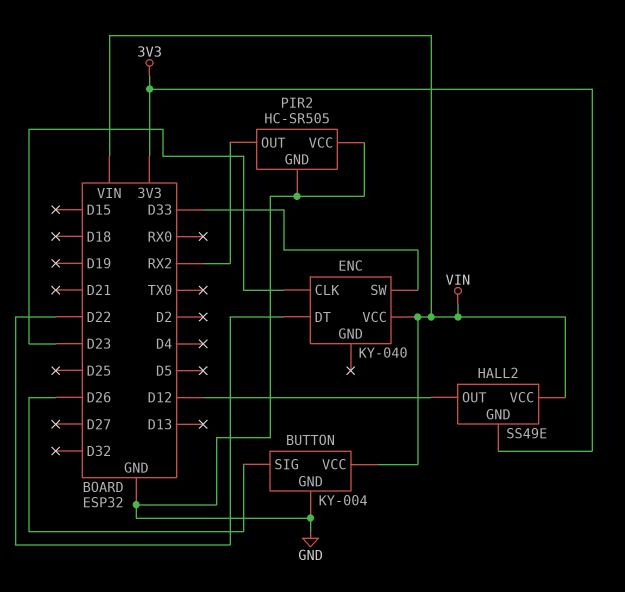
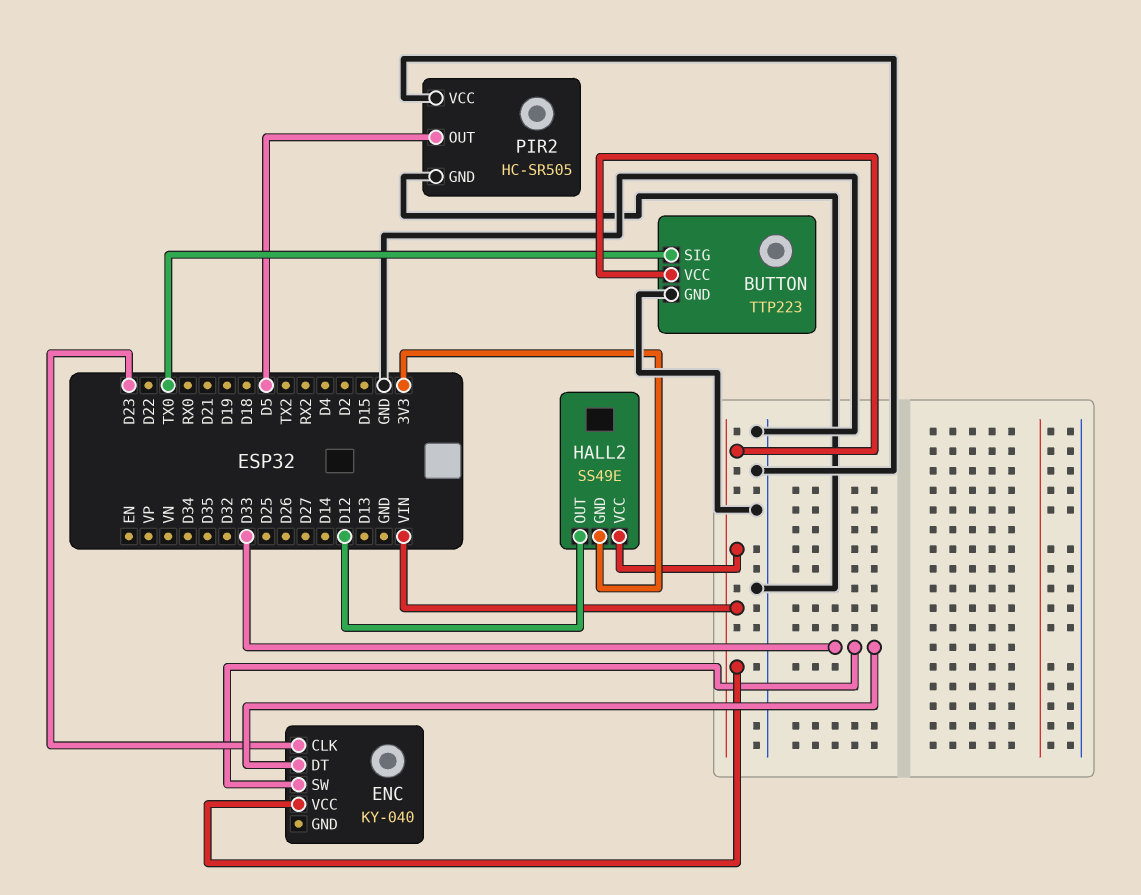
BUTTON: KY-004 -> TTP223
BUTTON pin SIG: D26 -> TX0
ENC pin DT: D22 -> D33
PIR2 pin OUT: RX2 -> D5

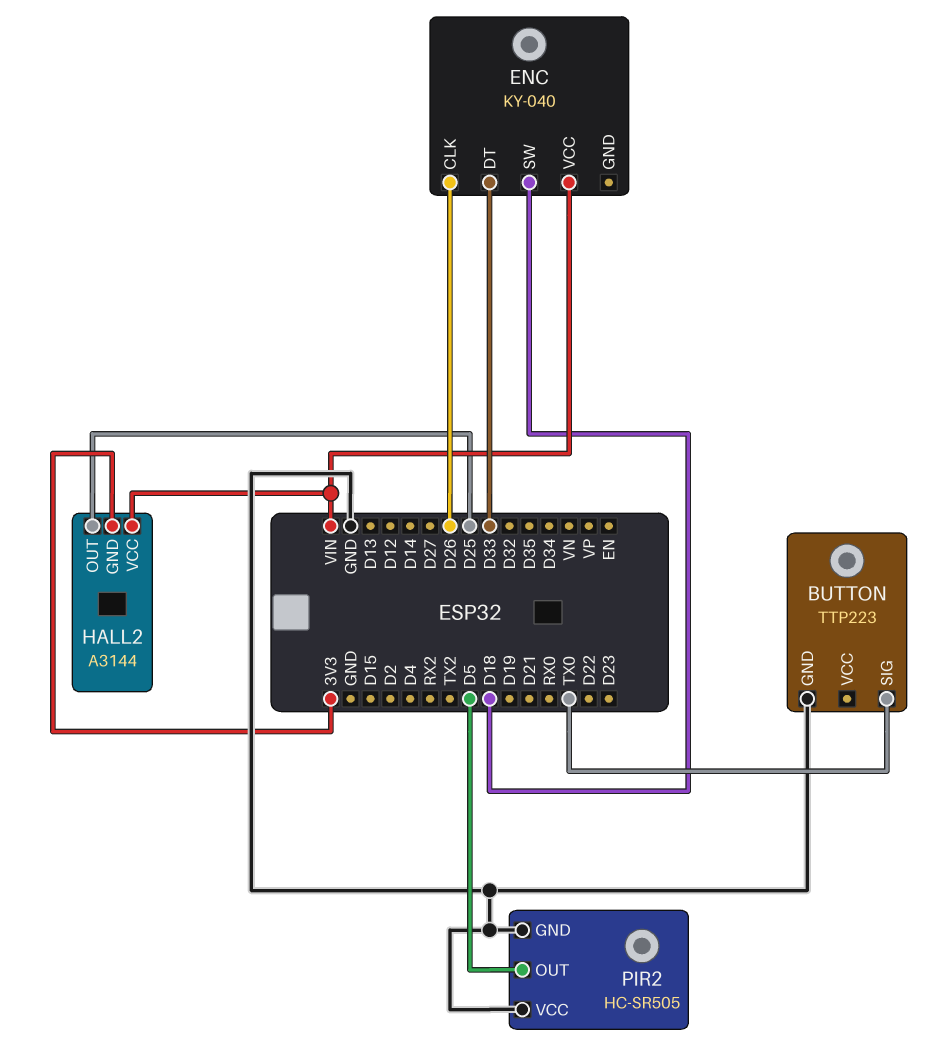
BUTTON pin VCC: VIN -> none
ENC pin CLK: D23 -> D26
ENC pin SW: D33 -> D18
HALL2: SS49E -> A3144
HALL2 pin OUT: D12 -> D25

